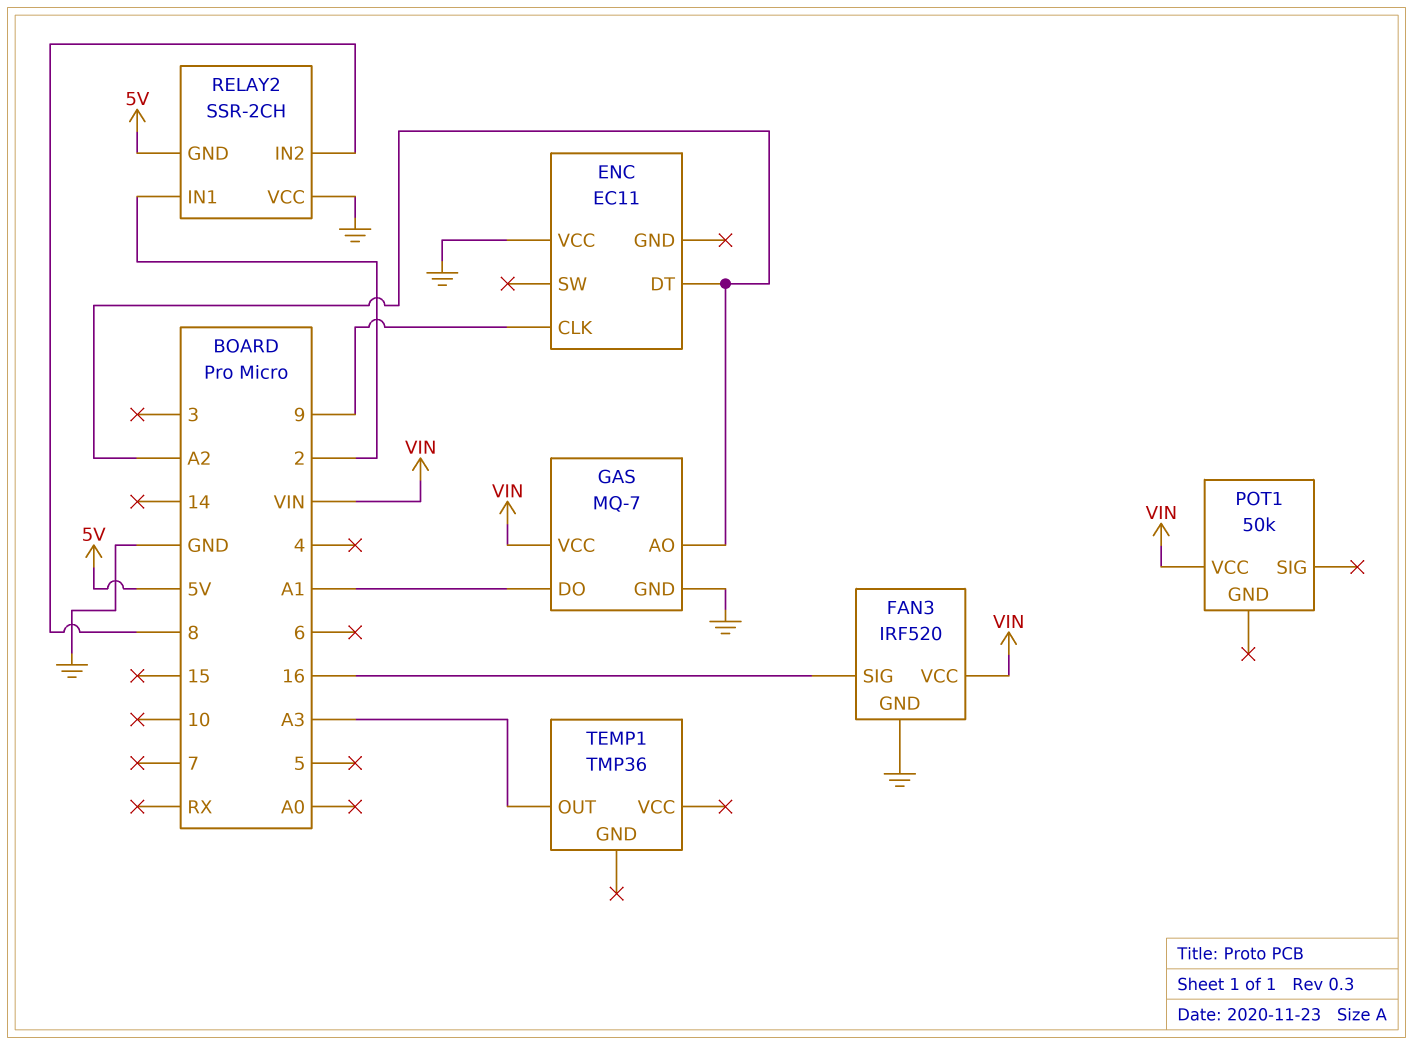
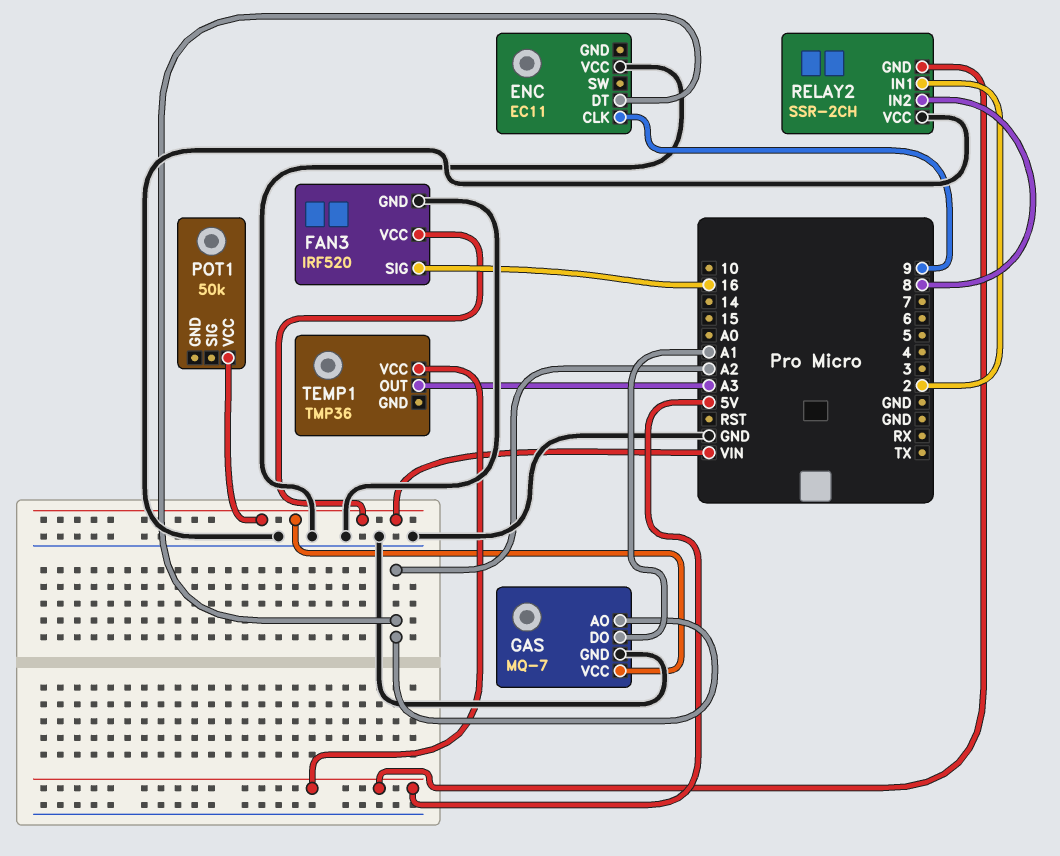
TEMP1 pin VCC: none -> 5V

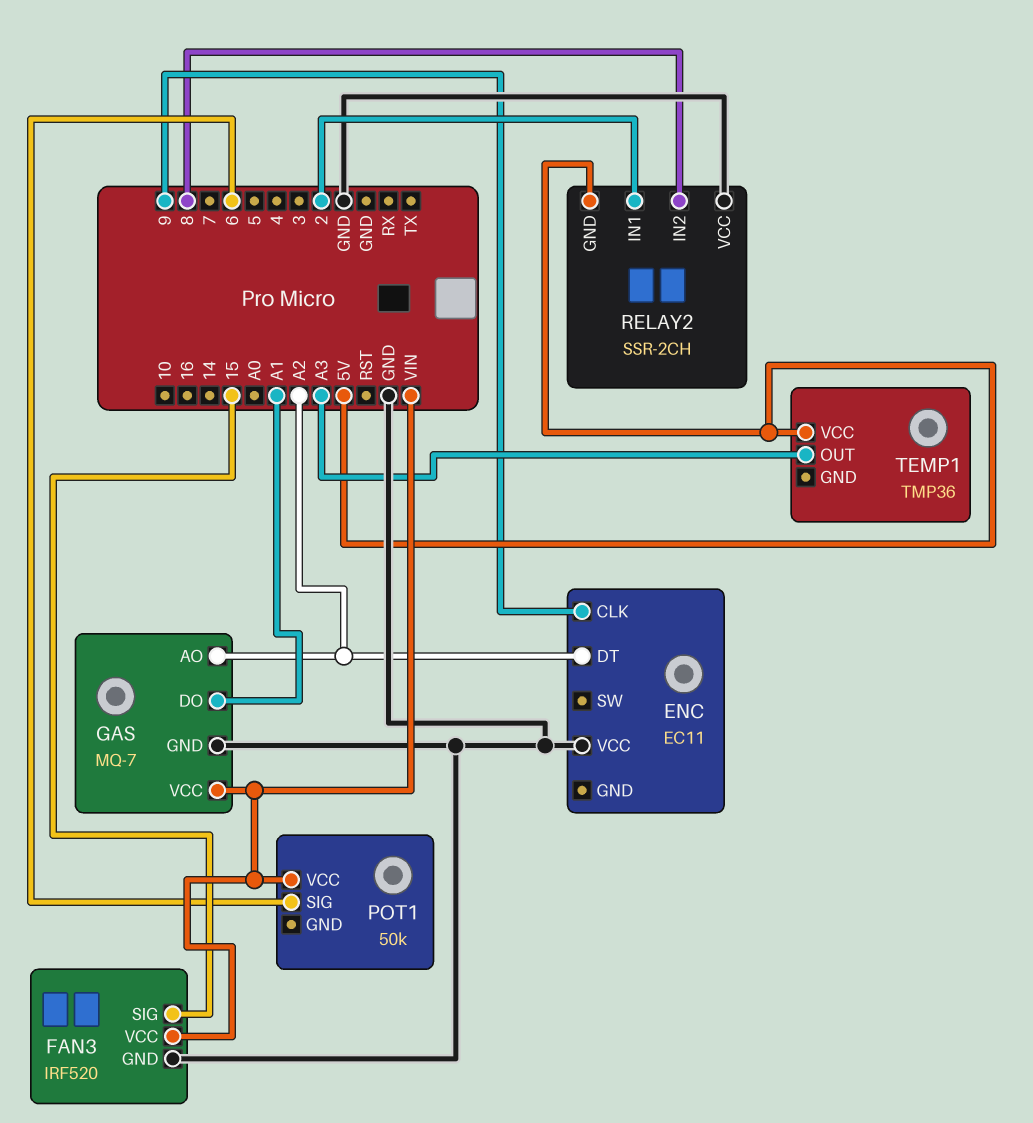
FAN3 pin SIG: 16 -> 15
POT1 pin SIG: none -> 6

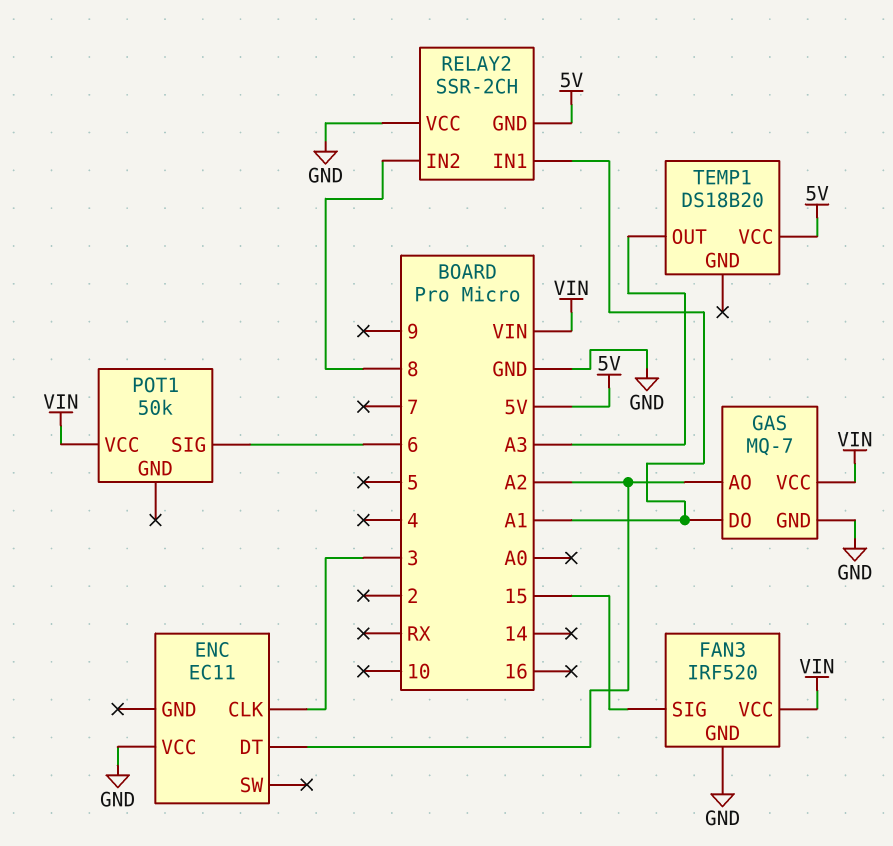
ENC pin CLK: 9 -> 3
RELAY2 pin IN1: 2 -> A1
TEMP1: TMP36 -> DS18B20

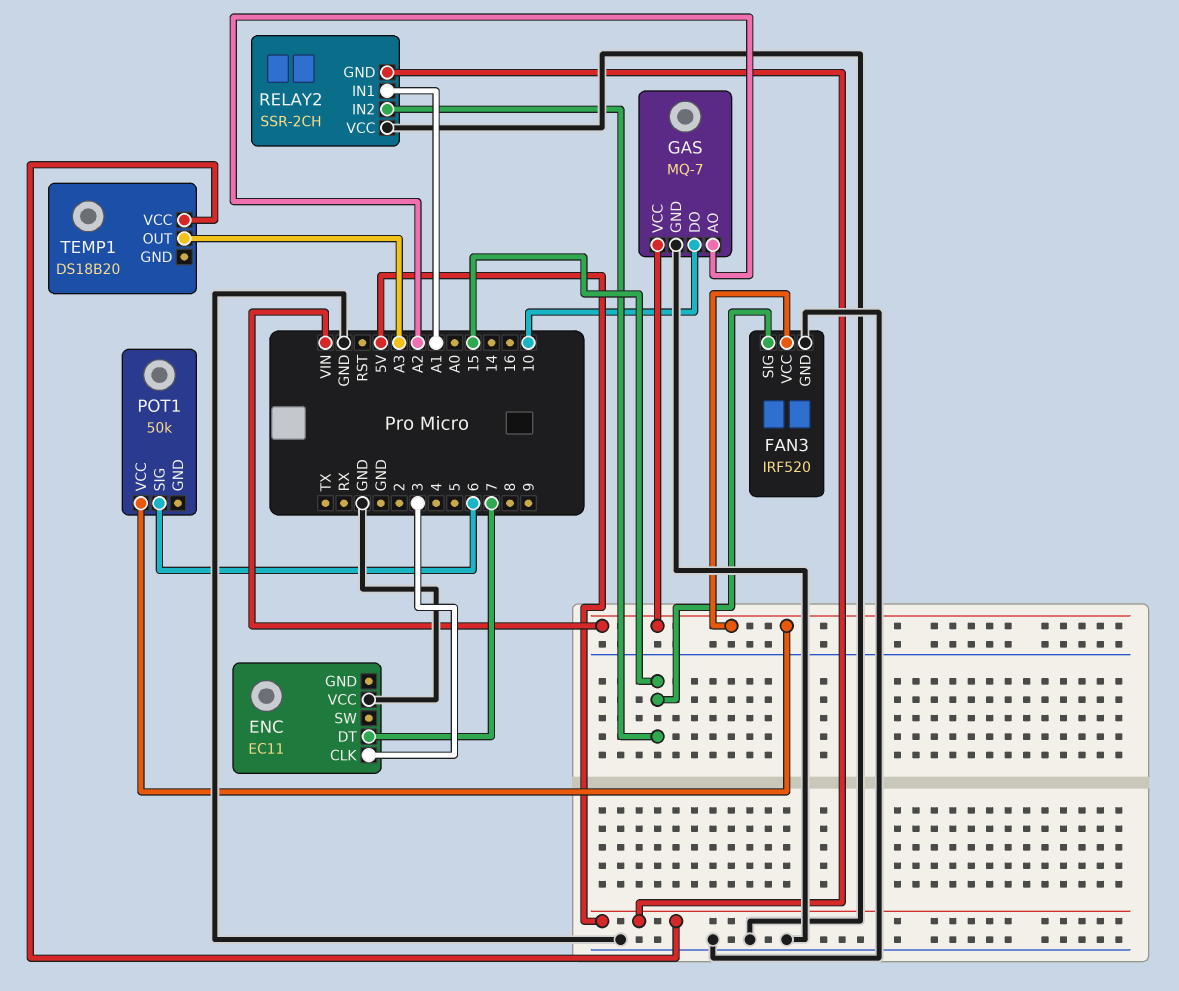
ENC pin DT: A2 -> 7
GAS pin DO: A1 -> 10
RELAY2 pin IN2: 8 -> 15

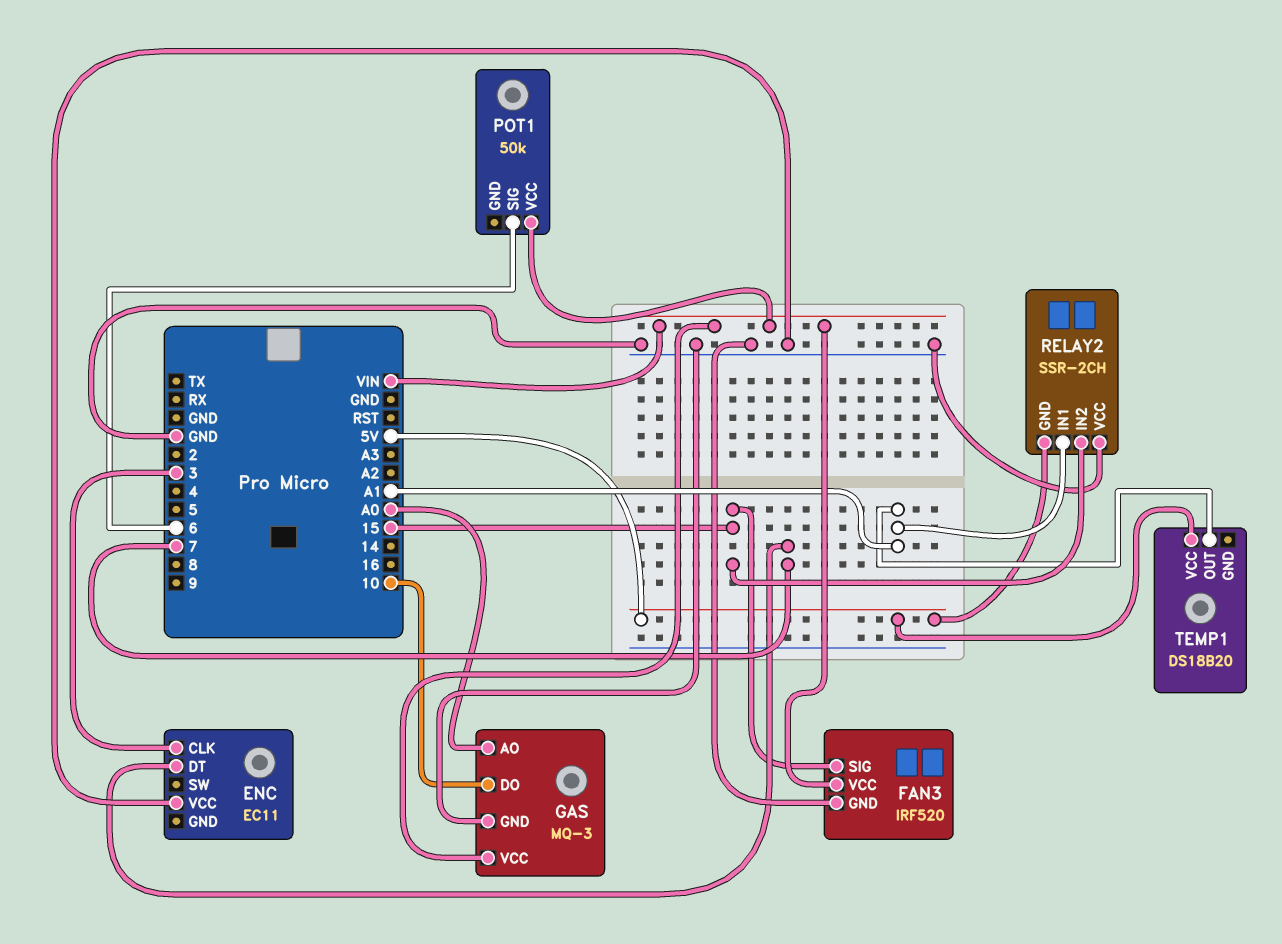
GAS: MQ-7 -> MQ-3
GAS pin AO: A2 -> A0
TEMP1 pin OUT: A3 -> A1

